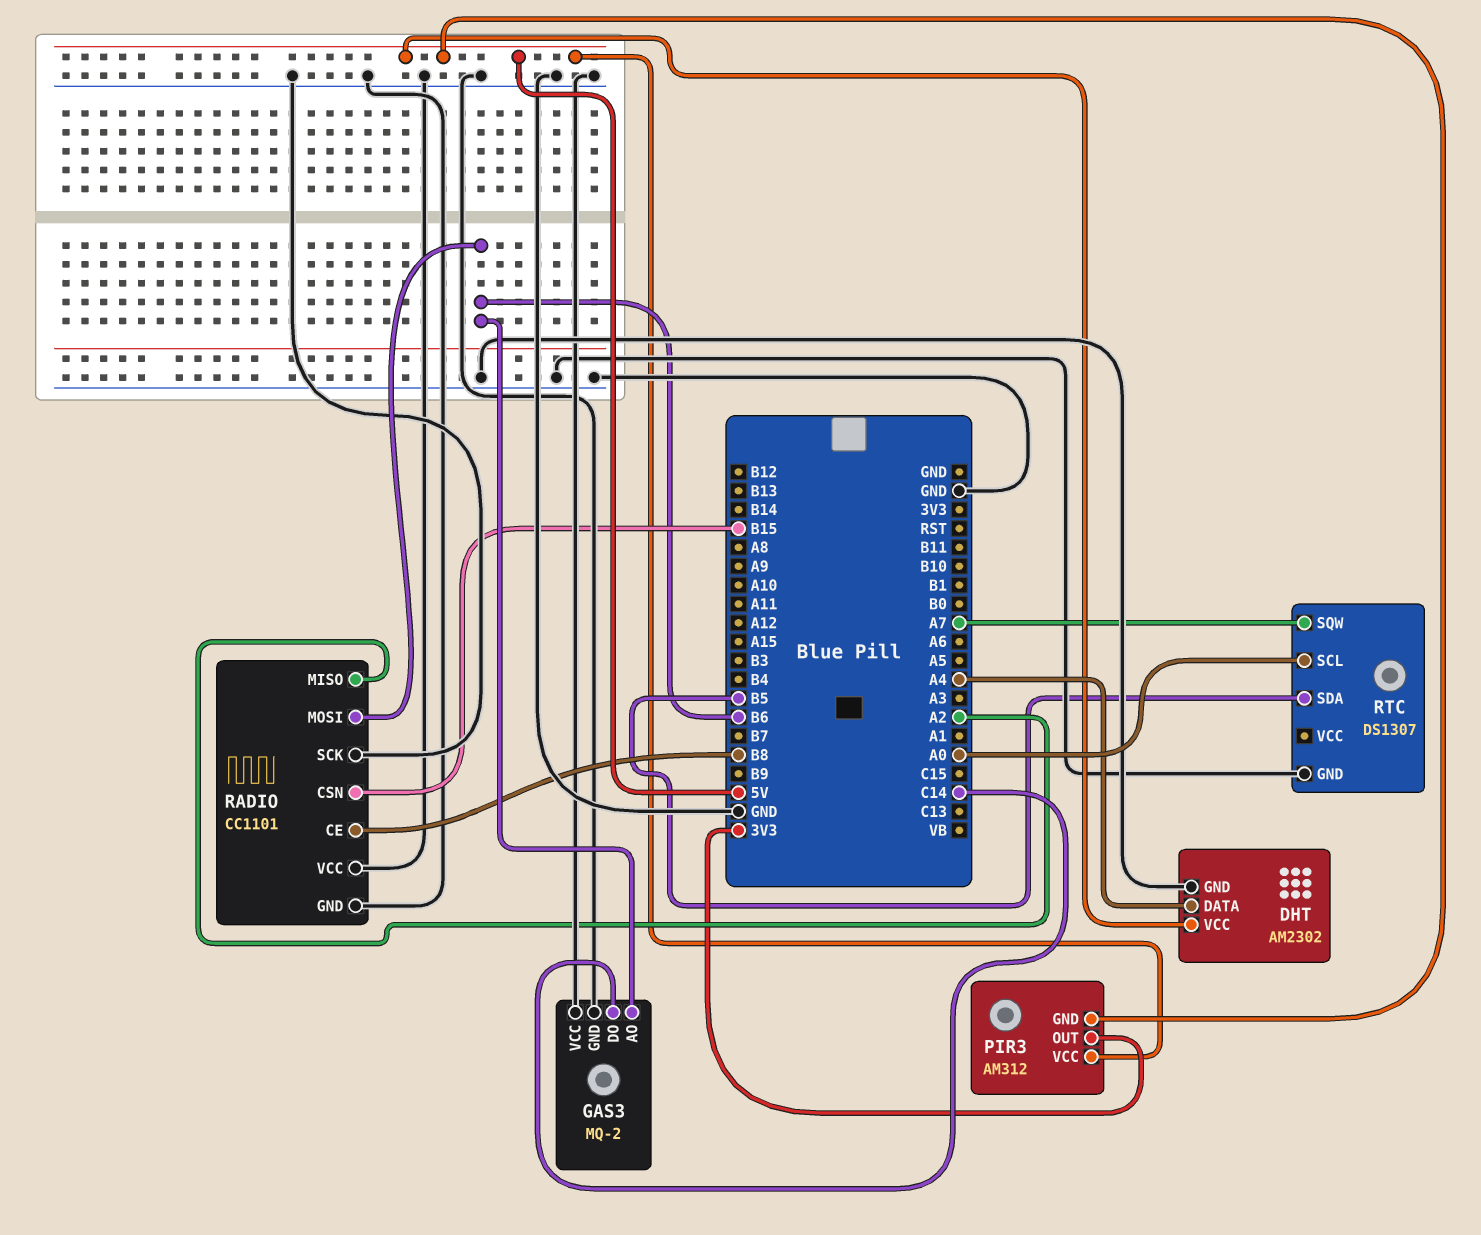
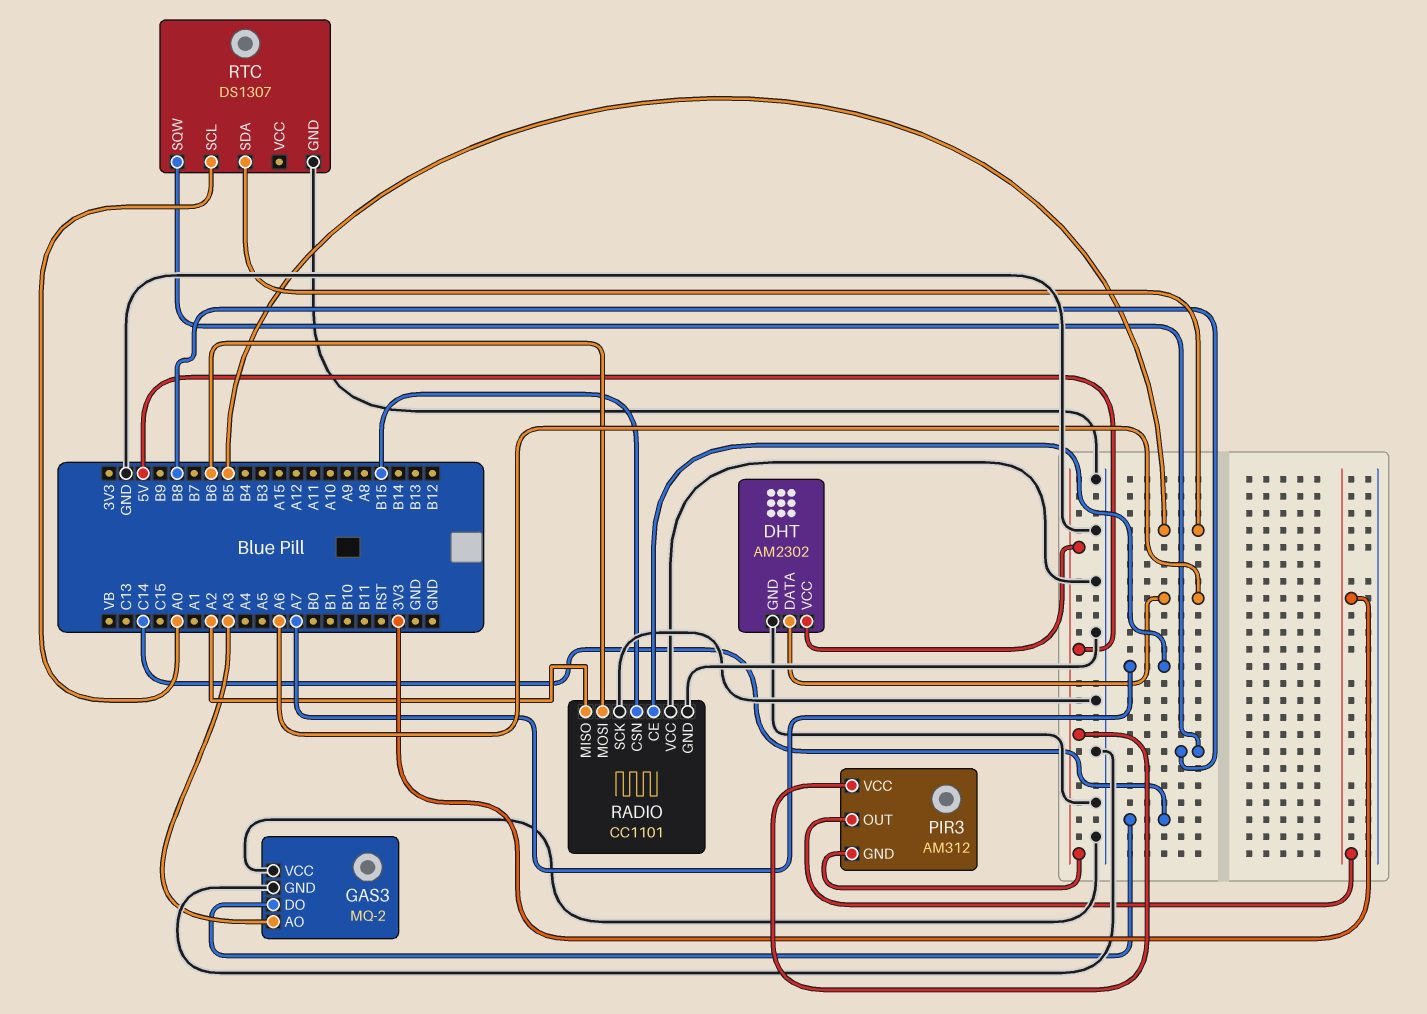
DHT pin DATA: A4 -> A6
GAS3 pin AO: B6 -> A3
RADIO pin CE: B8 -> A7
RTC pin SQW: A7 -> B8

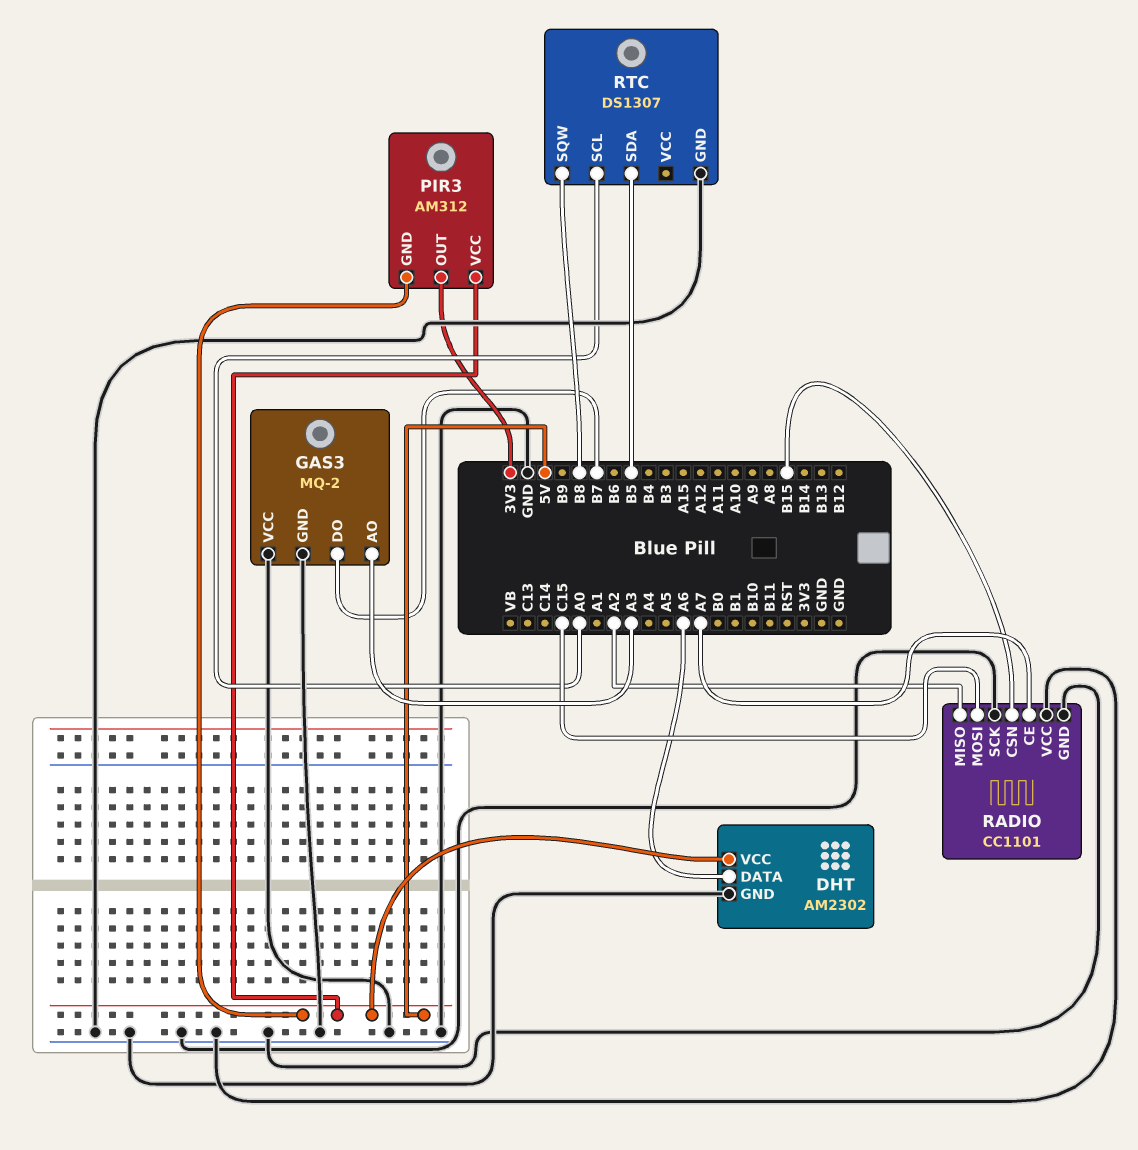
GAS3 pin DO: C14 -> B7
RADIO pin MOSI: B6 -> C15

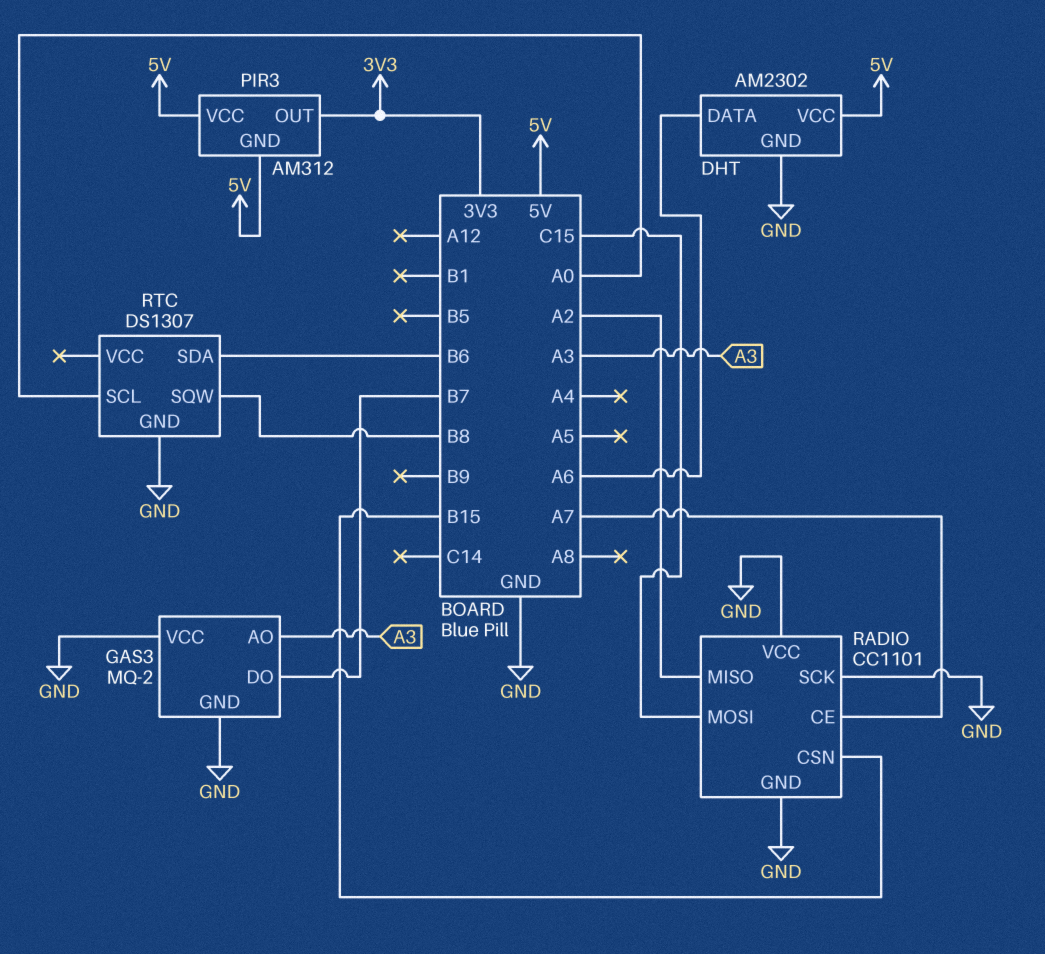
RTC pin SDA: B5 -> B6

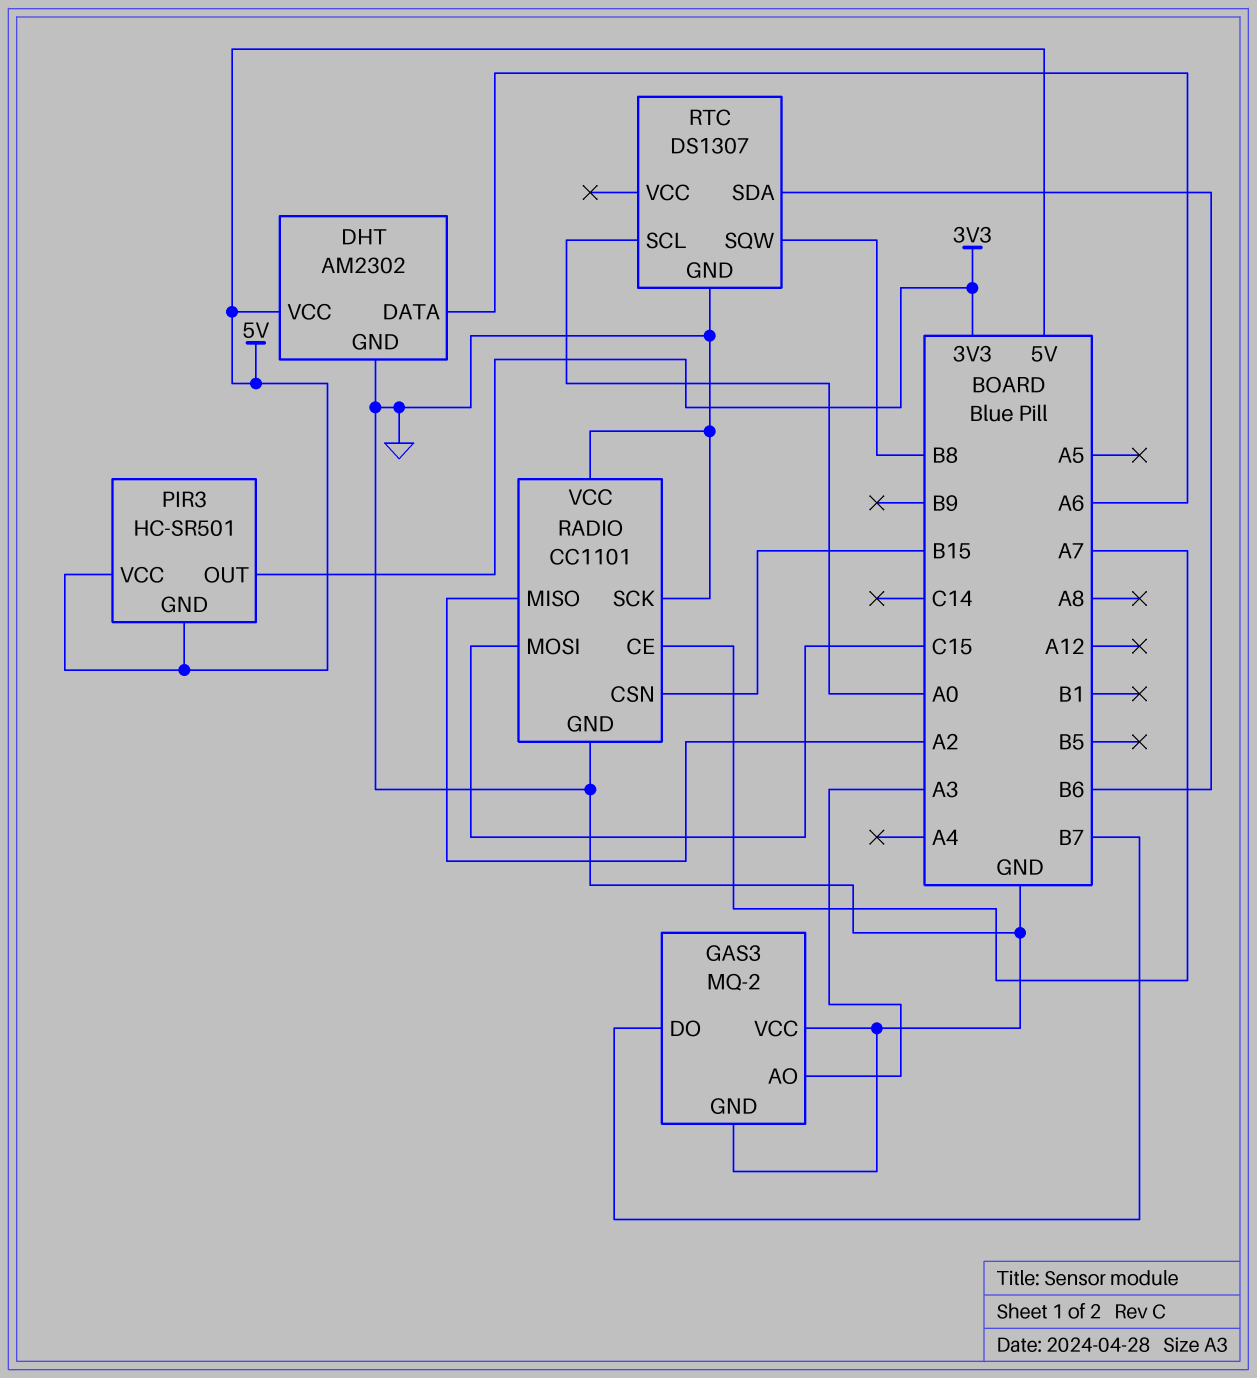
PIR3: AM312 -> HC-SR501

